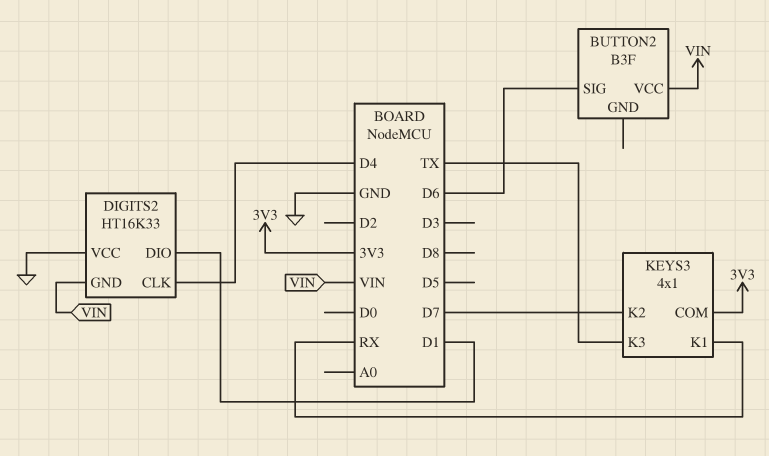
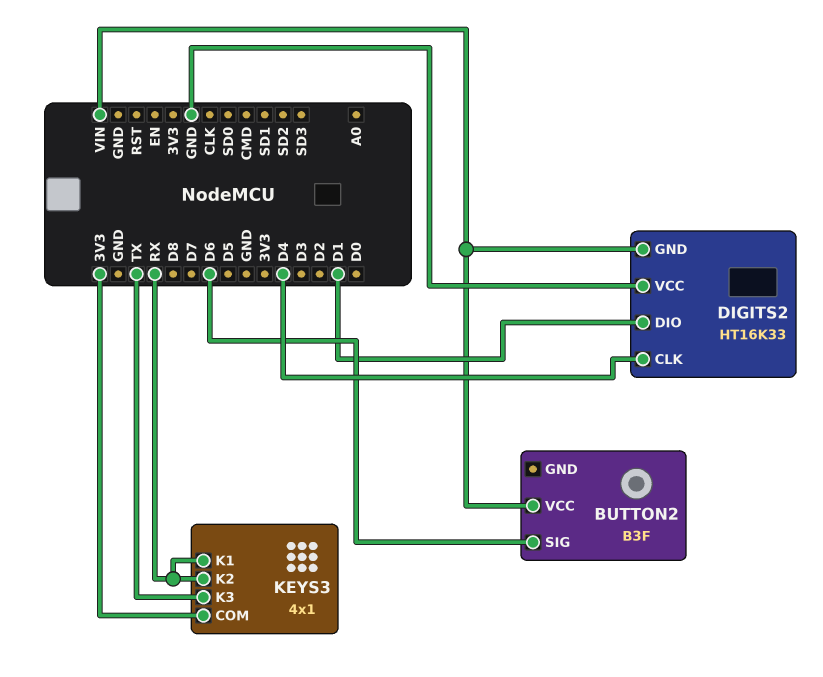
KEYS3 pin K2: D7 -> RX

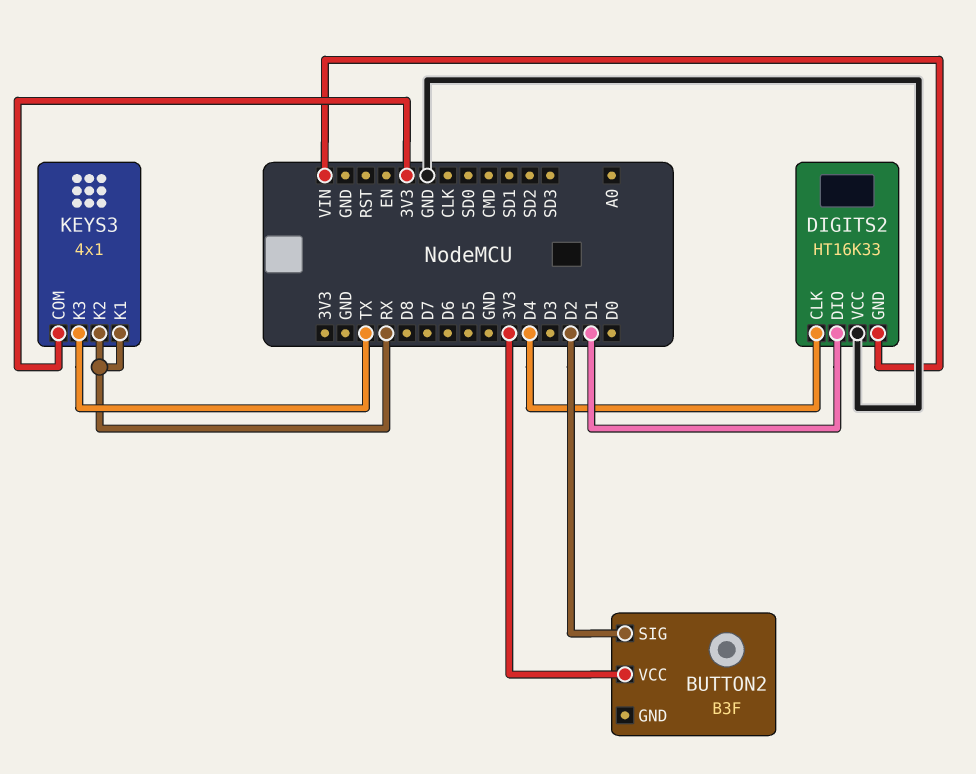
BUTTON2 pin SIG: D6 -> D2
BUTTON2 pin VCC: VIN -> 3V3

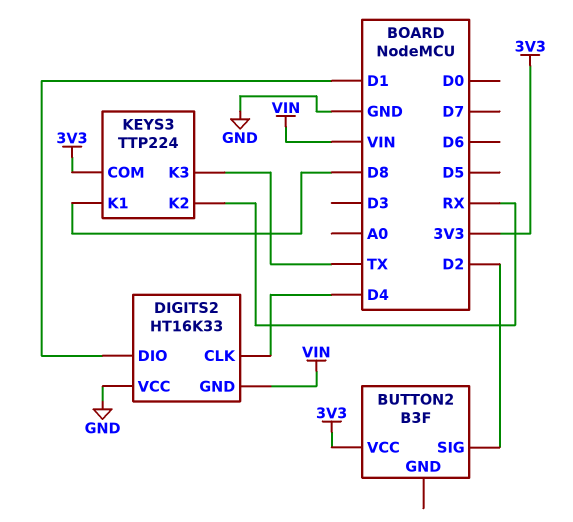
KEYS3: 4x1 -> TTP224
KEYS3 pin K1: RX -> D8

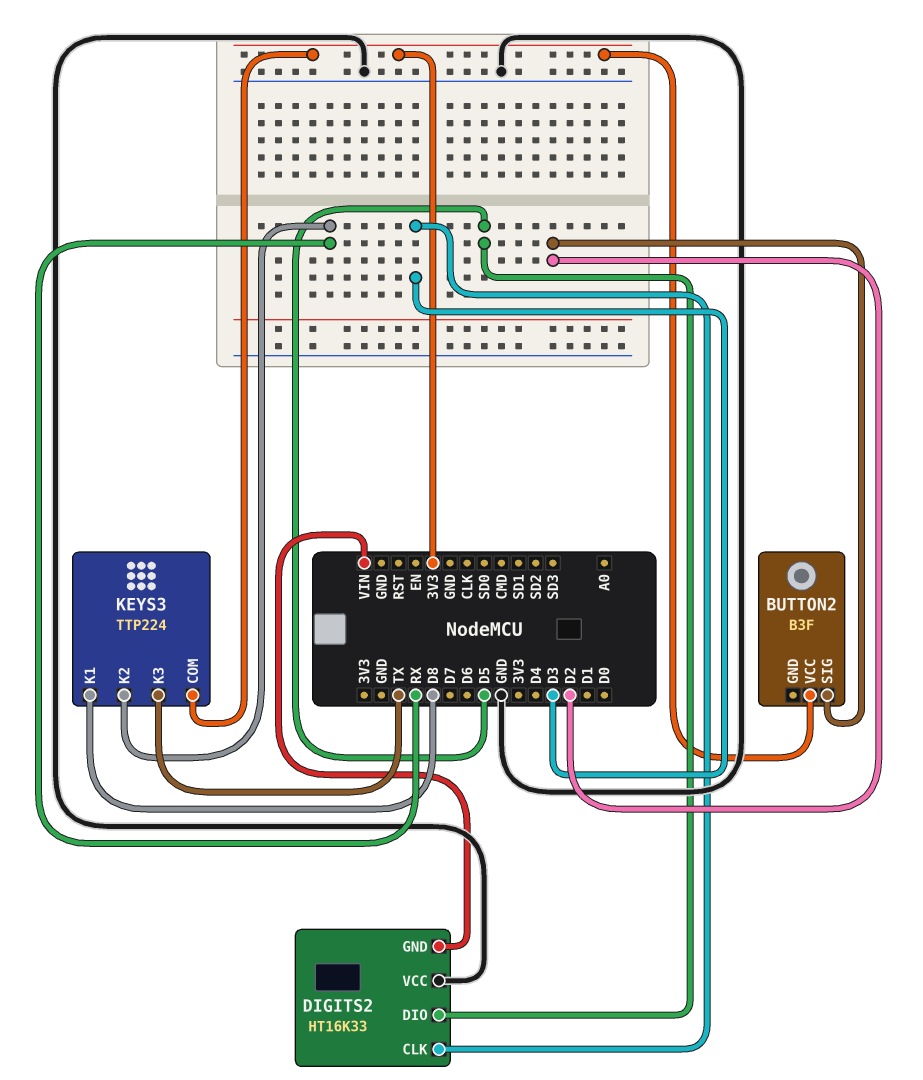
DIGITS2 pin CLK: D4 -> D3
DIGITS2 pin DIO: D1 -> D5

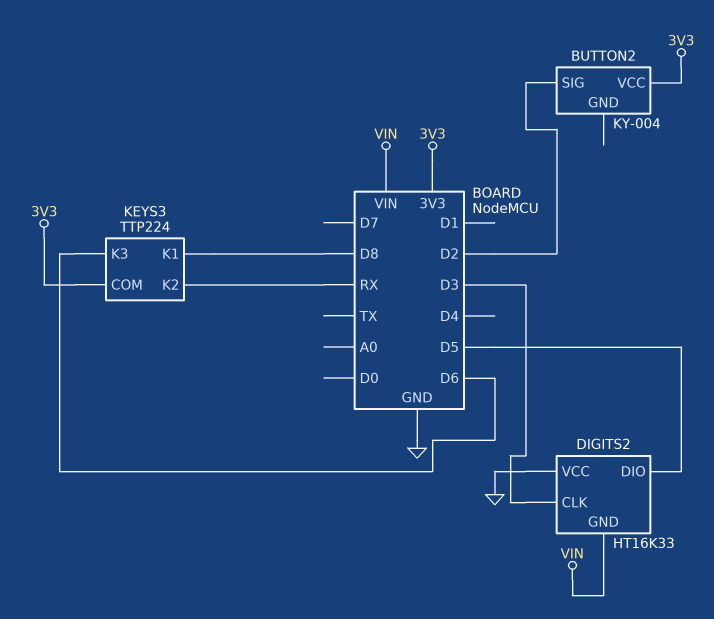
BUTTON2: B3F -> KY-004
KEYS3 pin K3: TX -> D6

